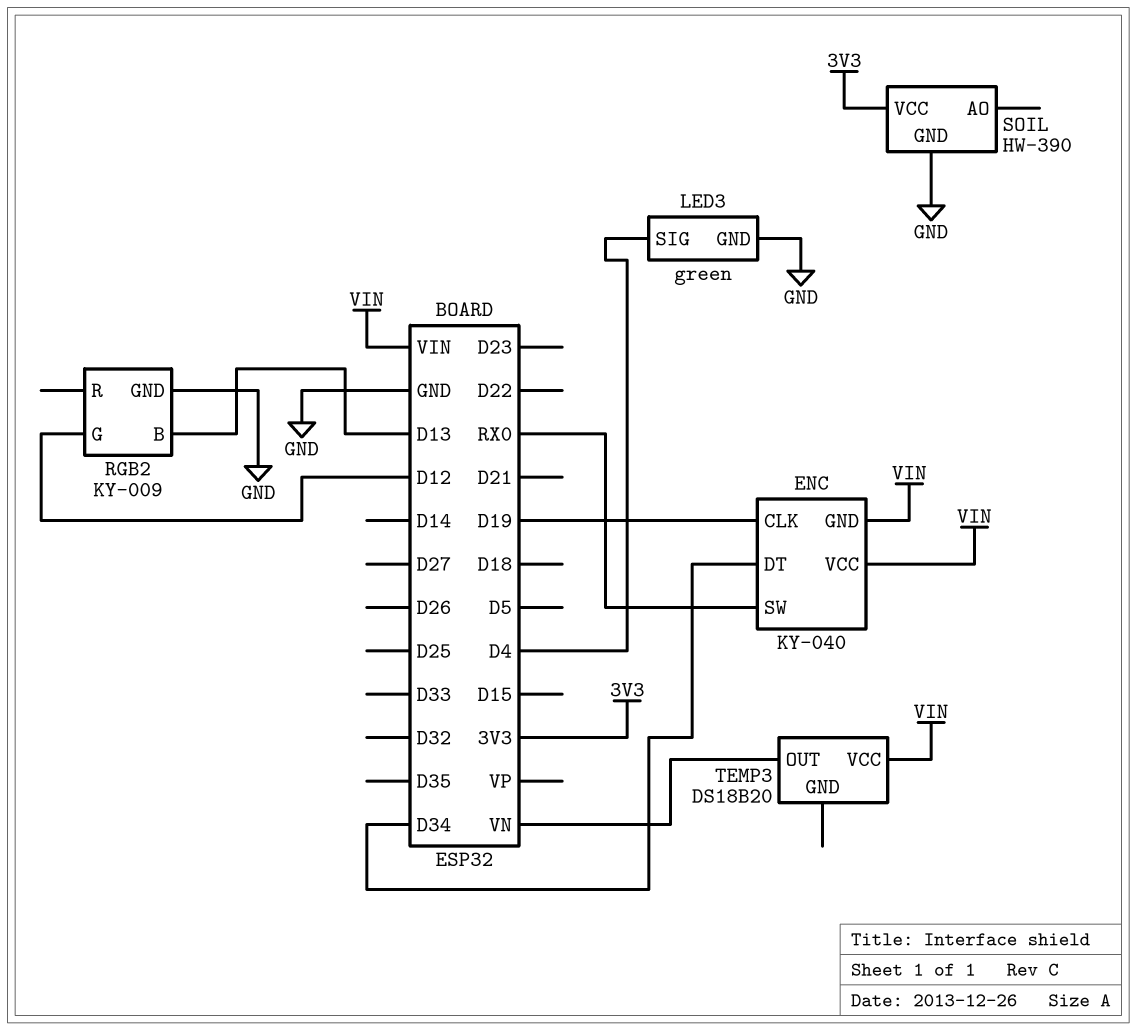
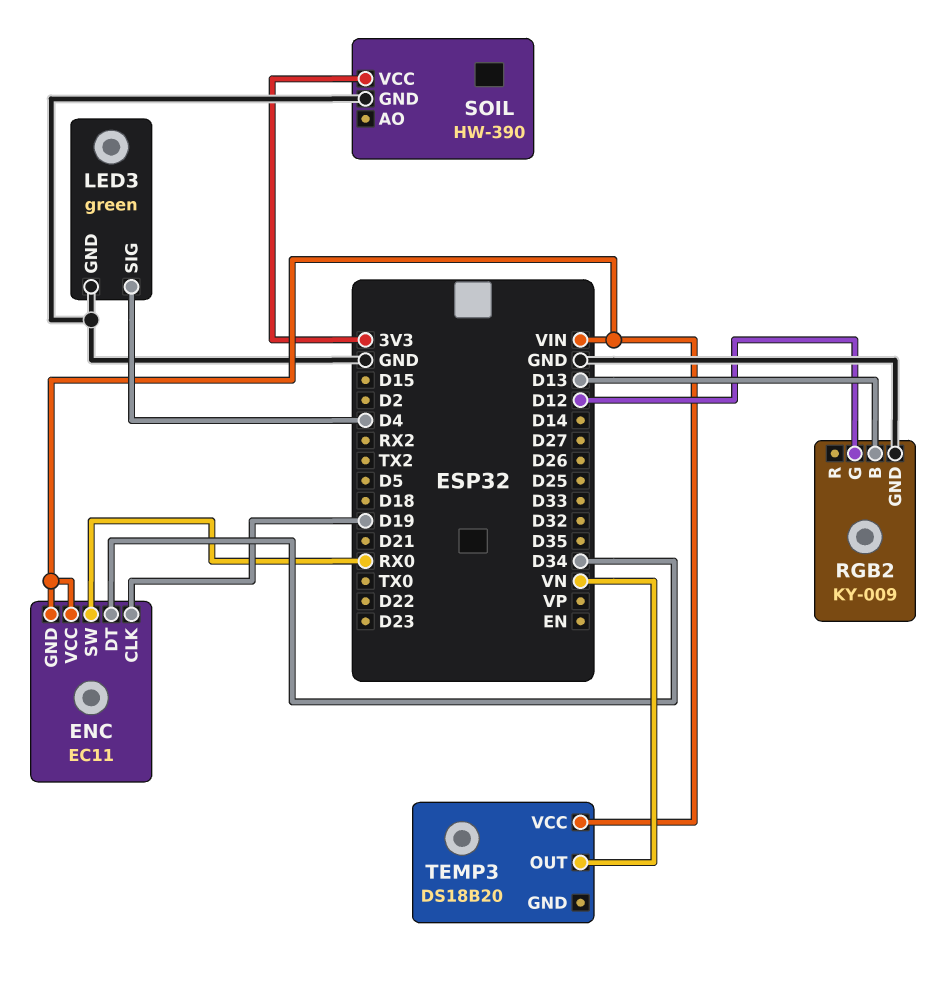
ENC: KY-040 -> EC11

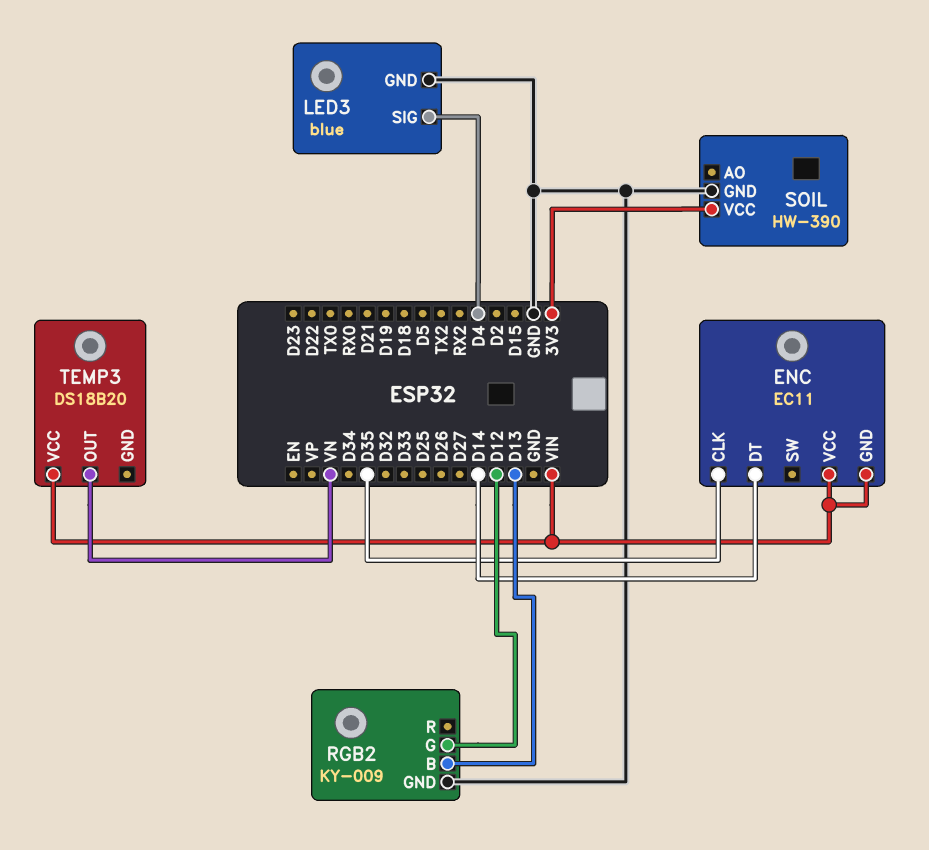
ENC pin CLK: D19 -> D35
ENC pin DT: D34 -> D14
ENC pin SW: RX0 -> none
LED3: green -> blue

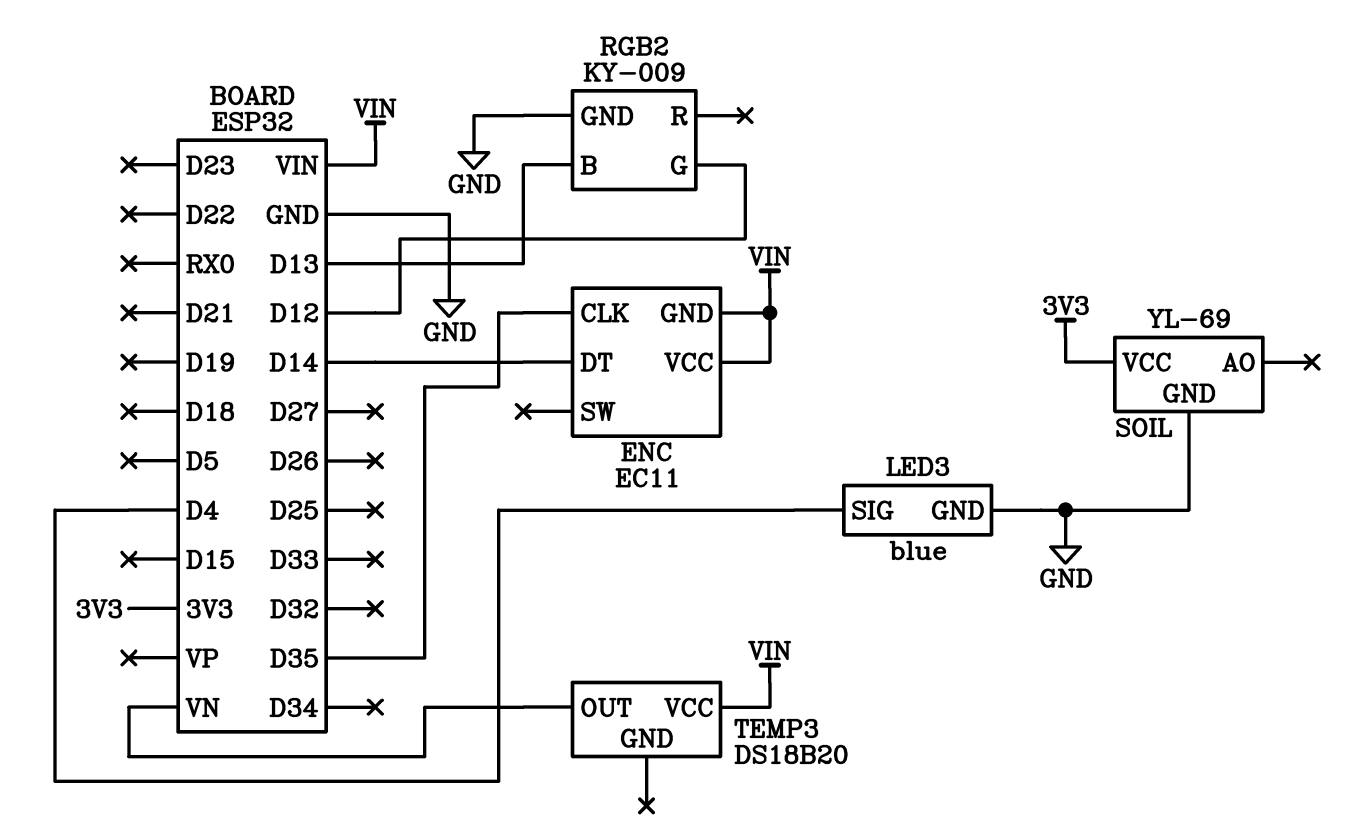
SOIL: HW-390 -> YL-69

